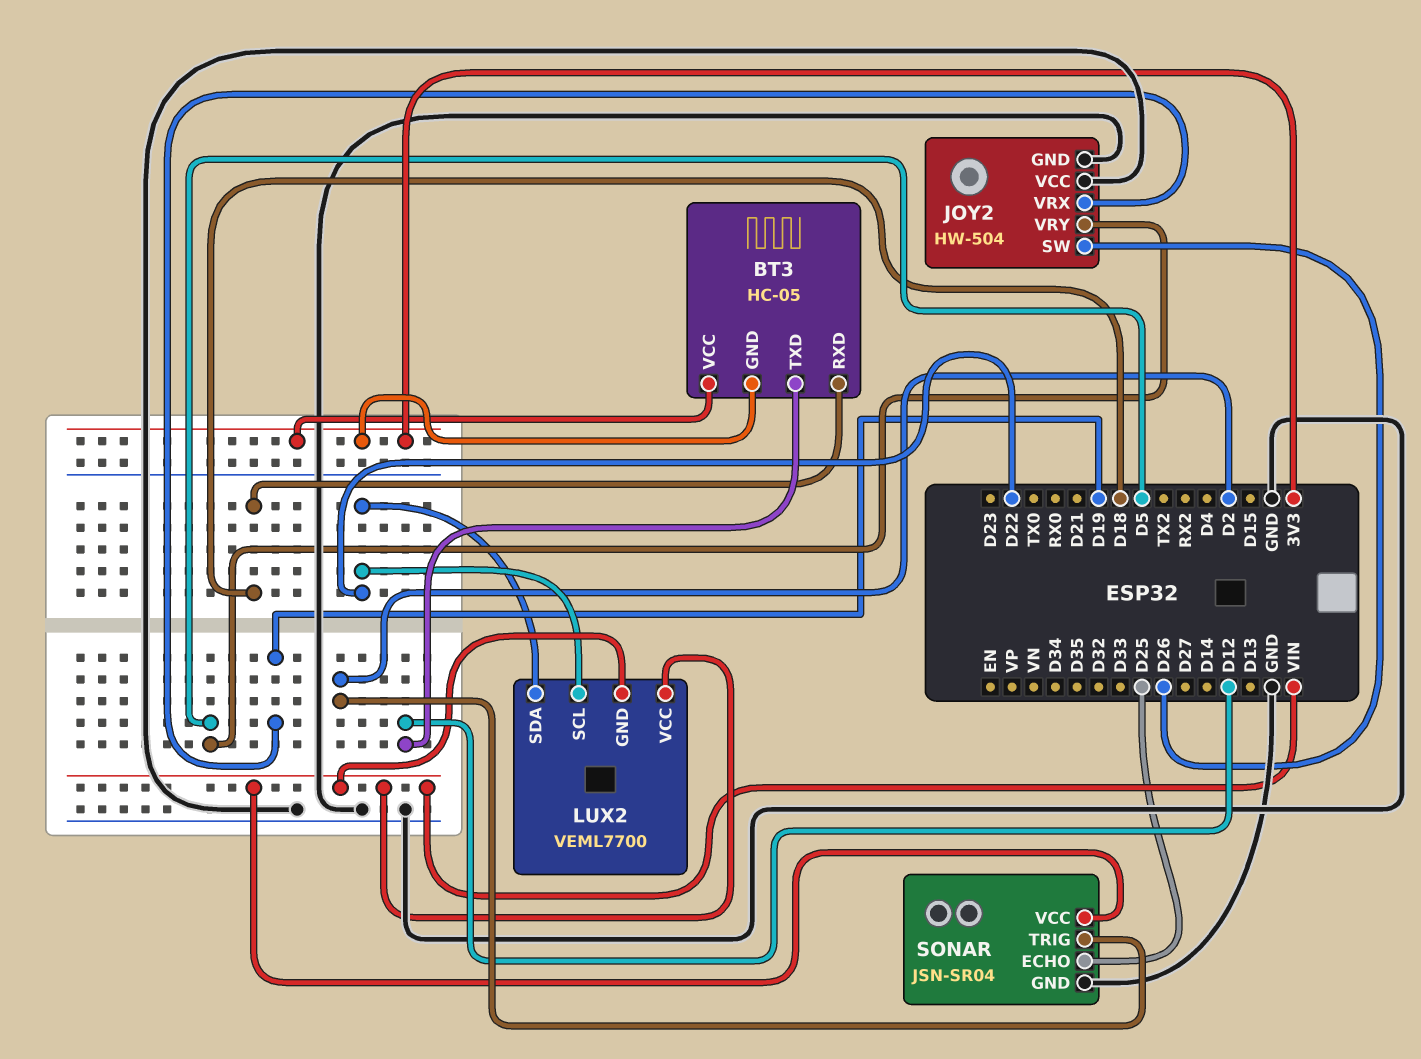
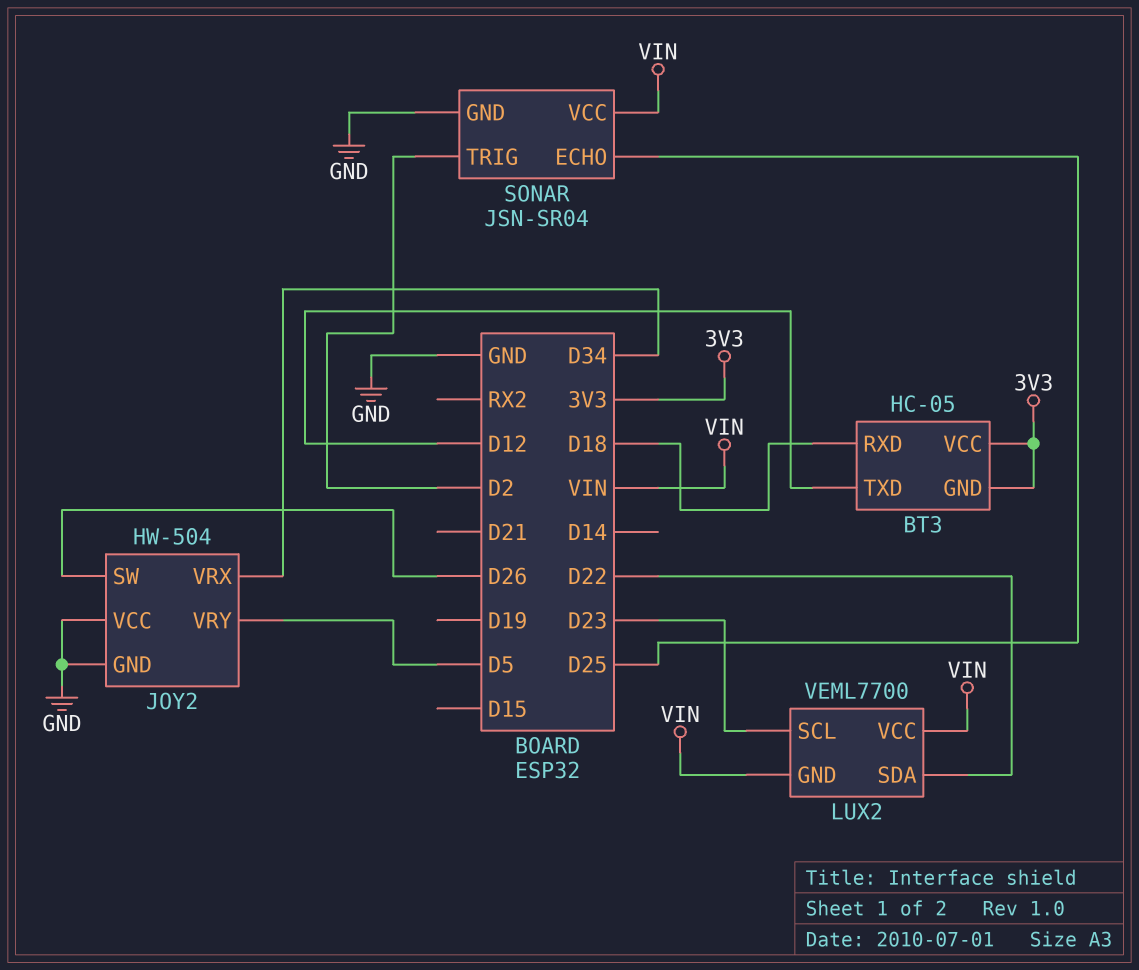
JOY2 pin VRX: D19 -> D34
LUX2 pin SCL: D22 -> D23

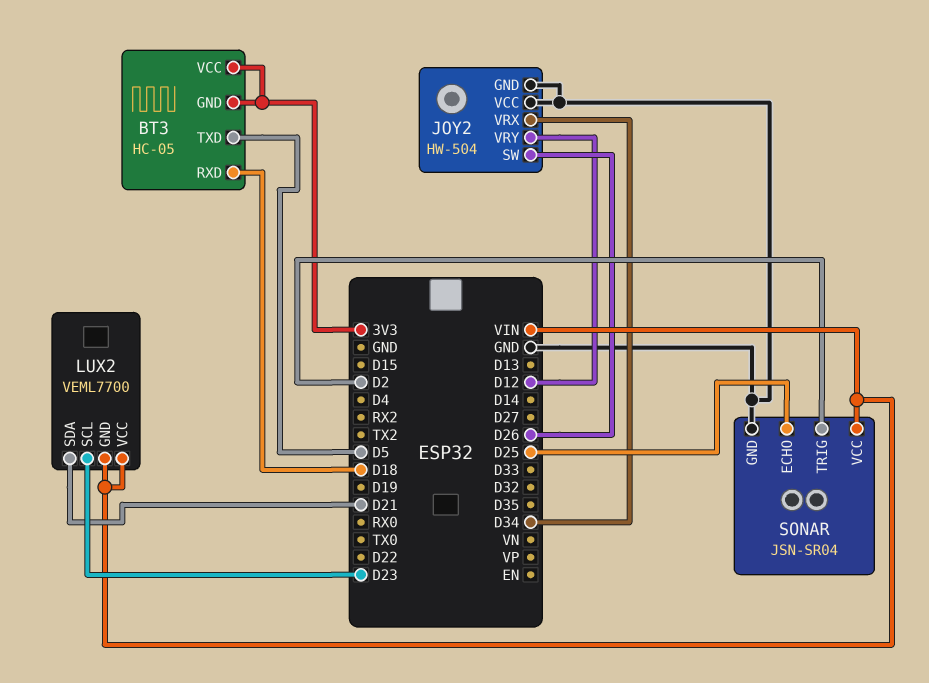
BT3 pin TXD: D12 -> D5
JOY2 pin VRY: D5 -> D12
LUX2 pin SDA: D22 -> D21

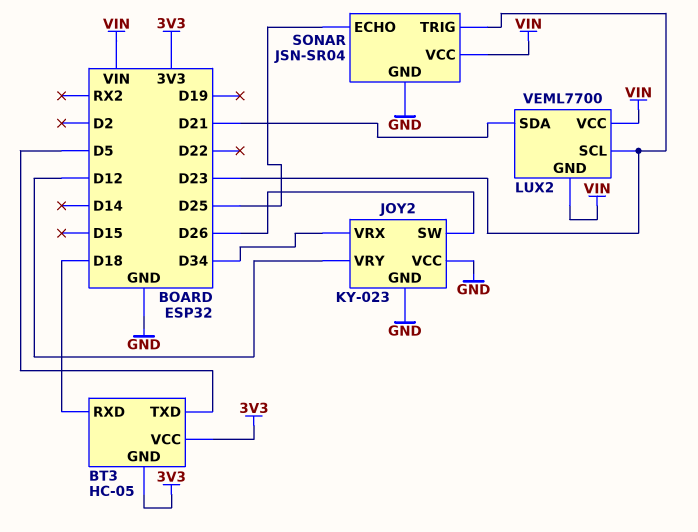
JOY2: HW-504 -> KY-023
SONAR pin TRIG: D2 -> D23

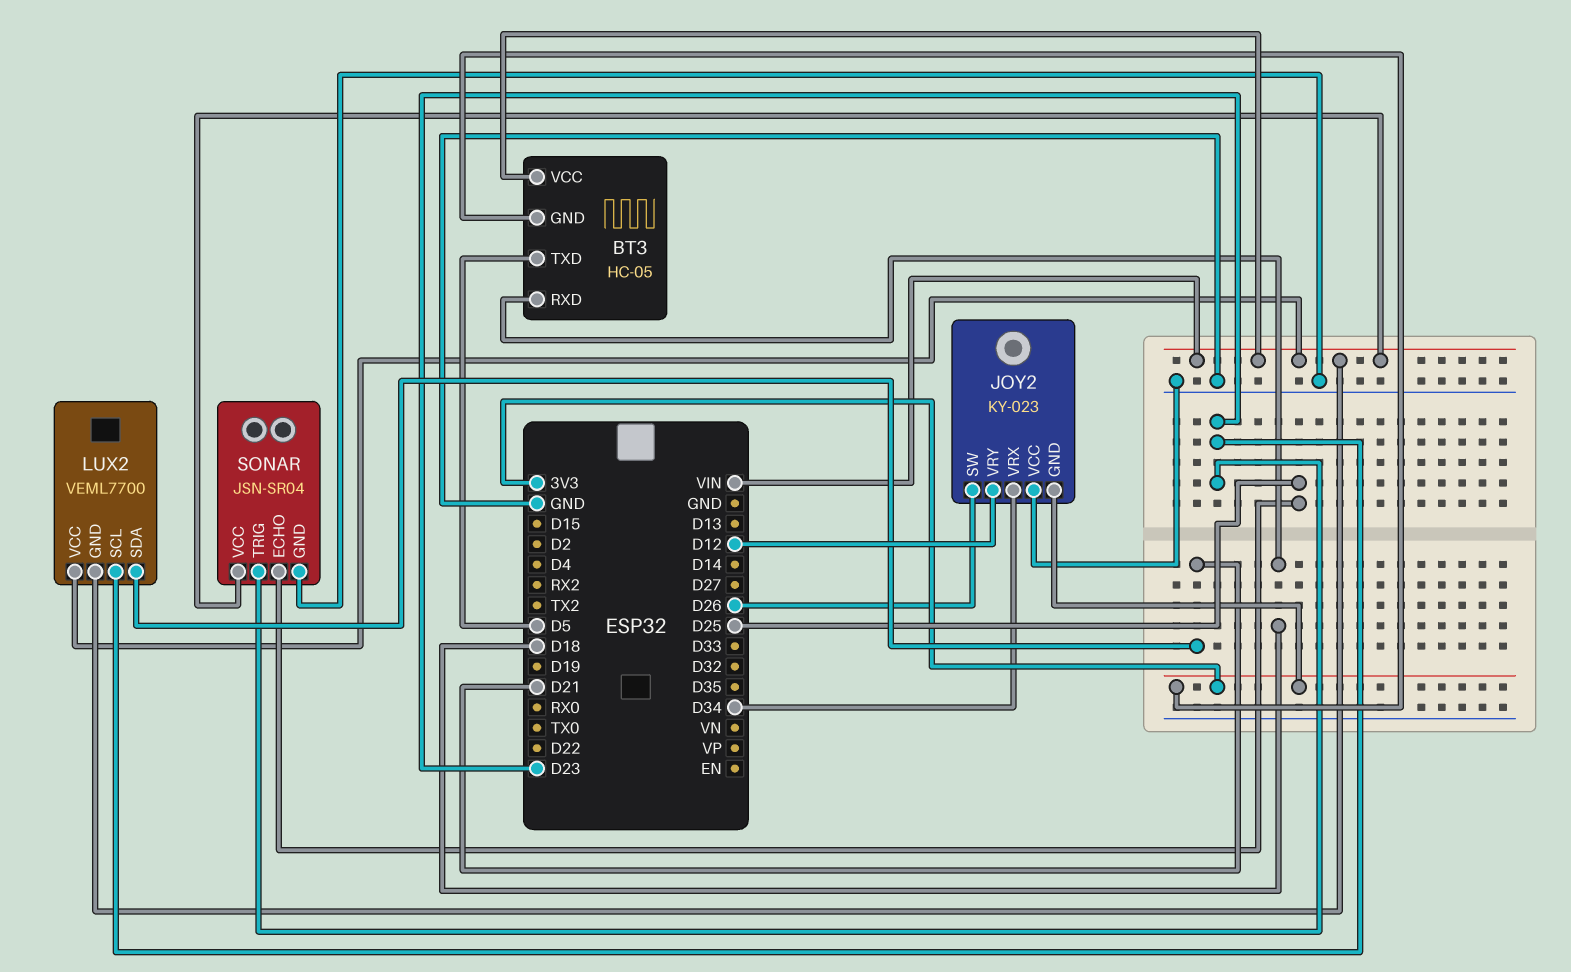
BT3 pin VCC: 3V3 -> VIN
JOY2 pin GND: GND -> 3V3

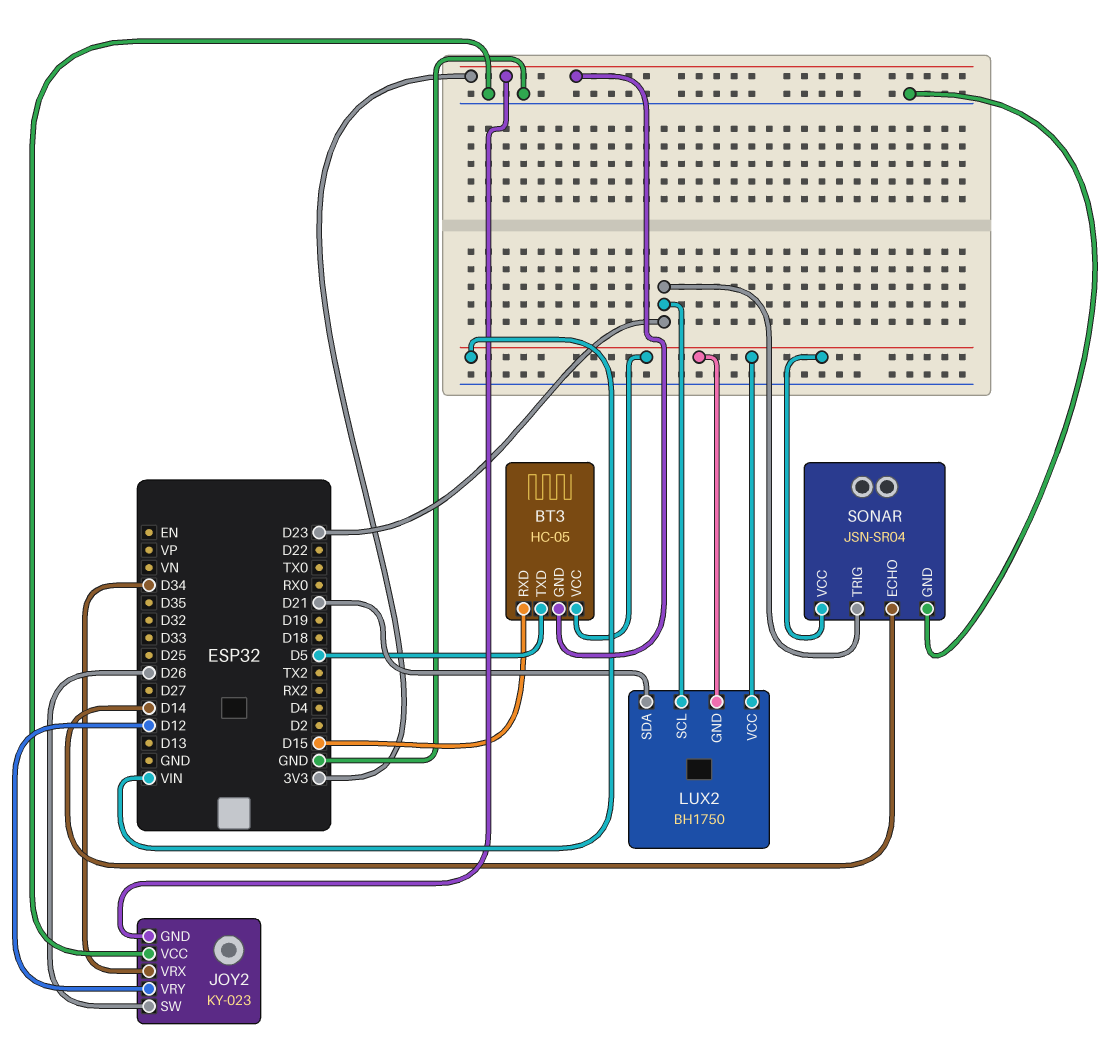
BT3 pin RXD: D18 -> D15
LUX2: VEML7700 -> BH1750
SONAR pin ECHO: D25 -> D14

